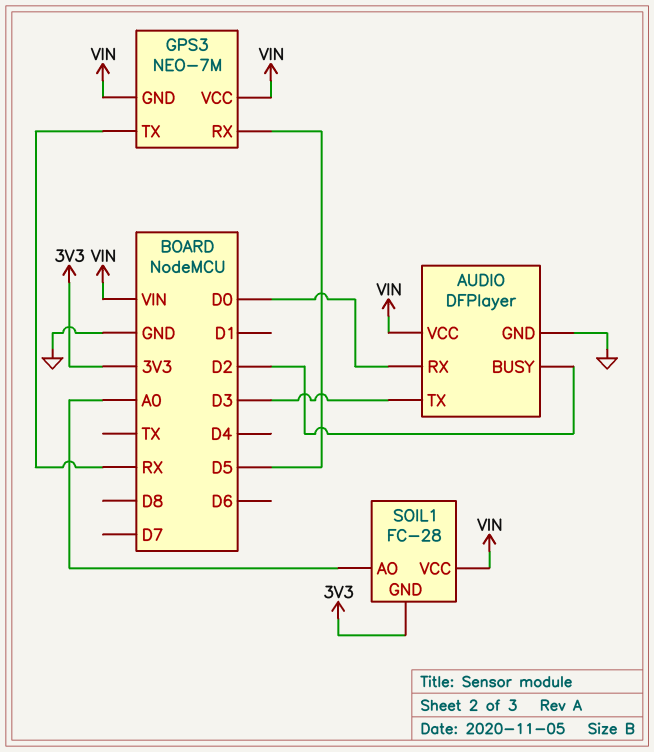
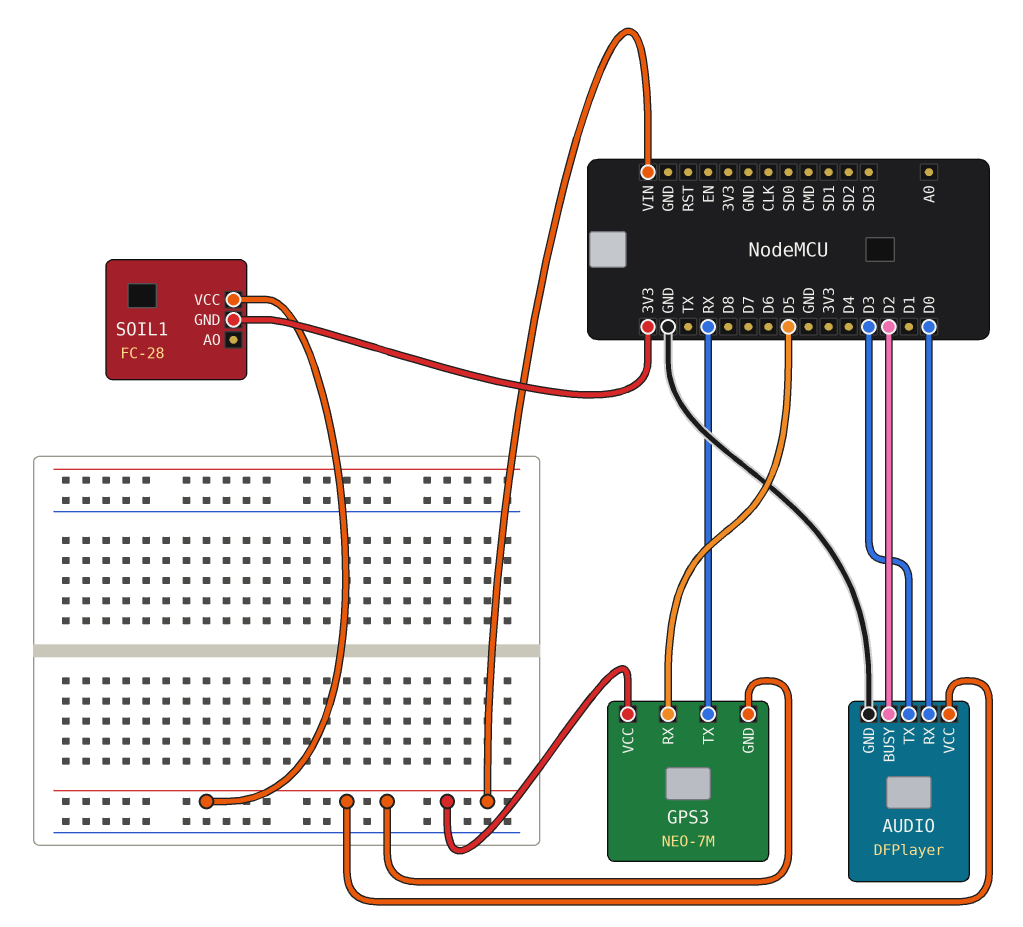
SOIL1 pin AO: A0 -> none

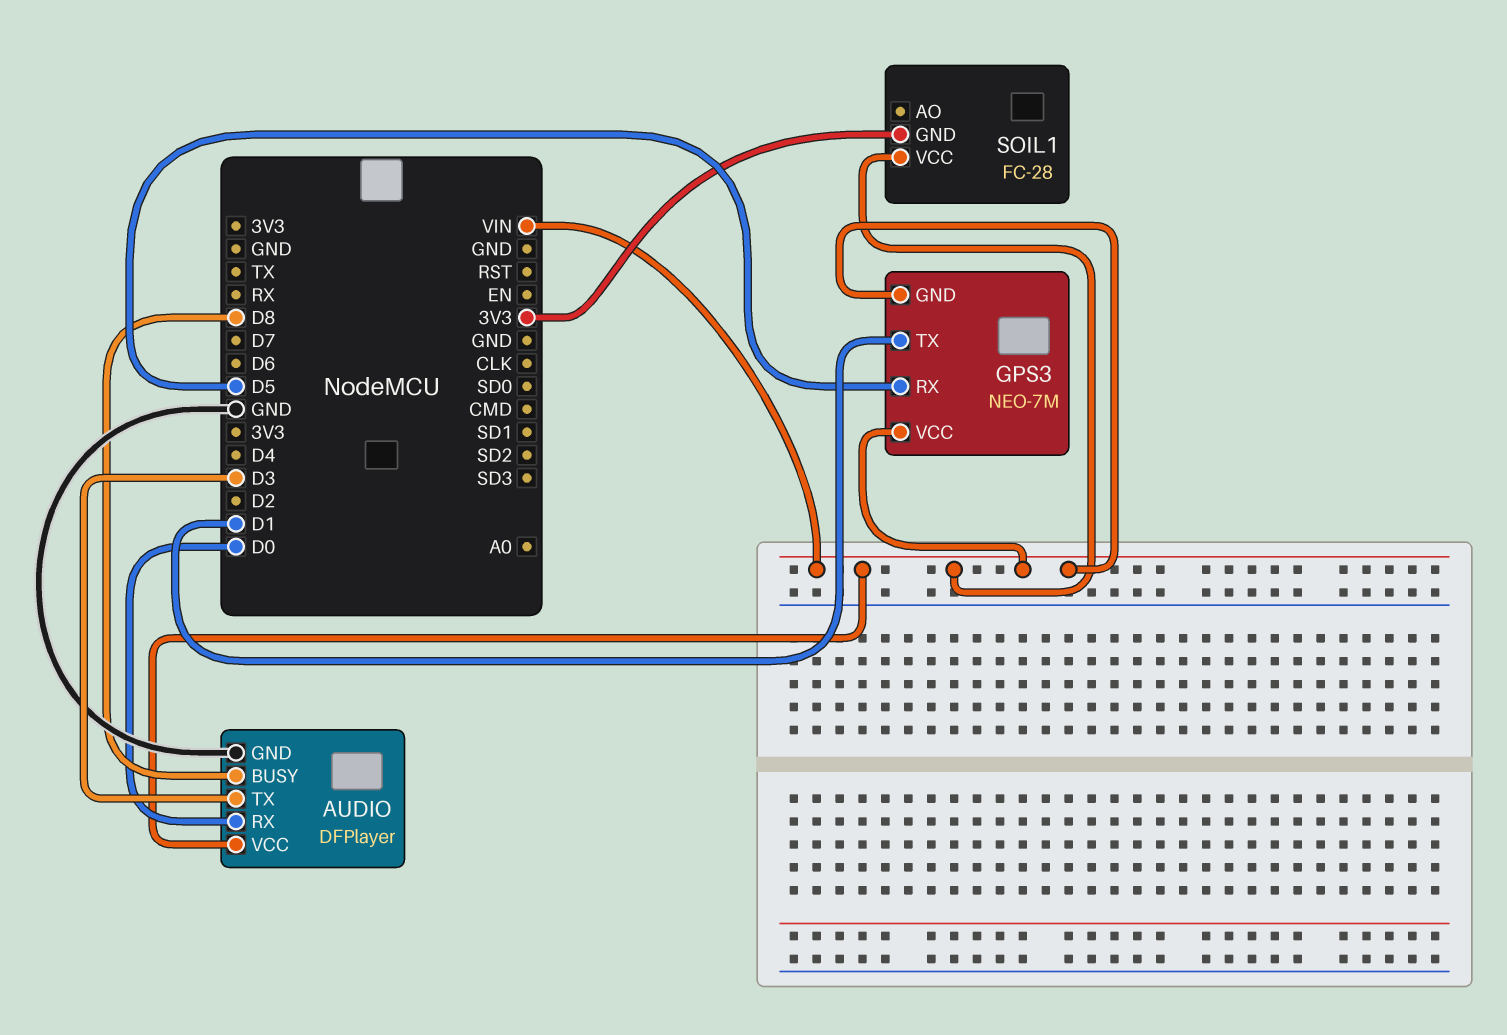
AUDIO pin BUSY: D2 -> D8
GPS3 pin TX: RX -> D1

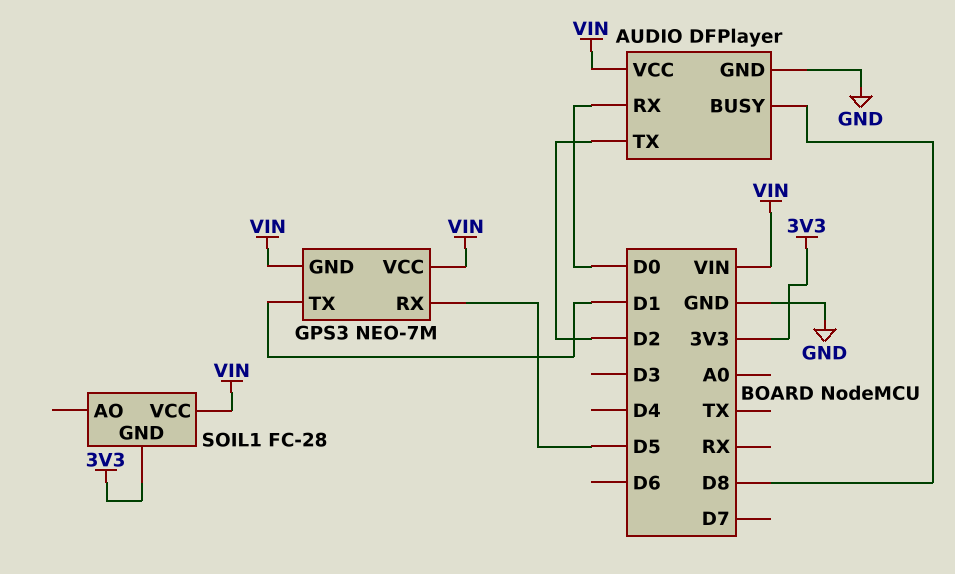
AUDIO pin TX: D3 -> D2

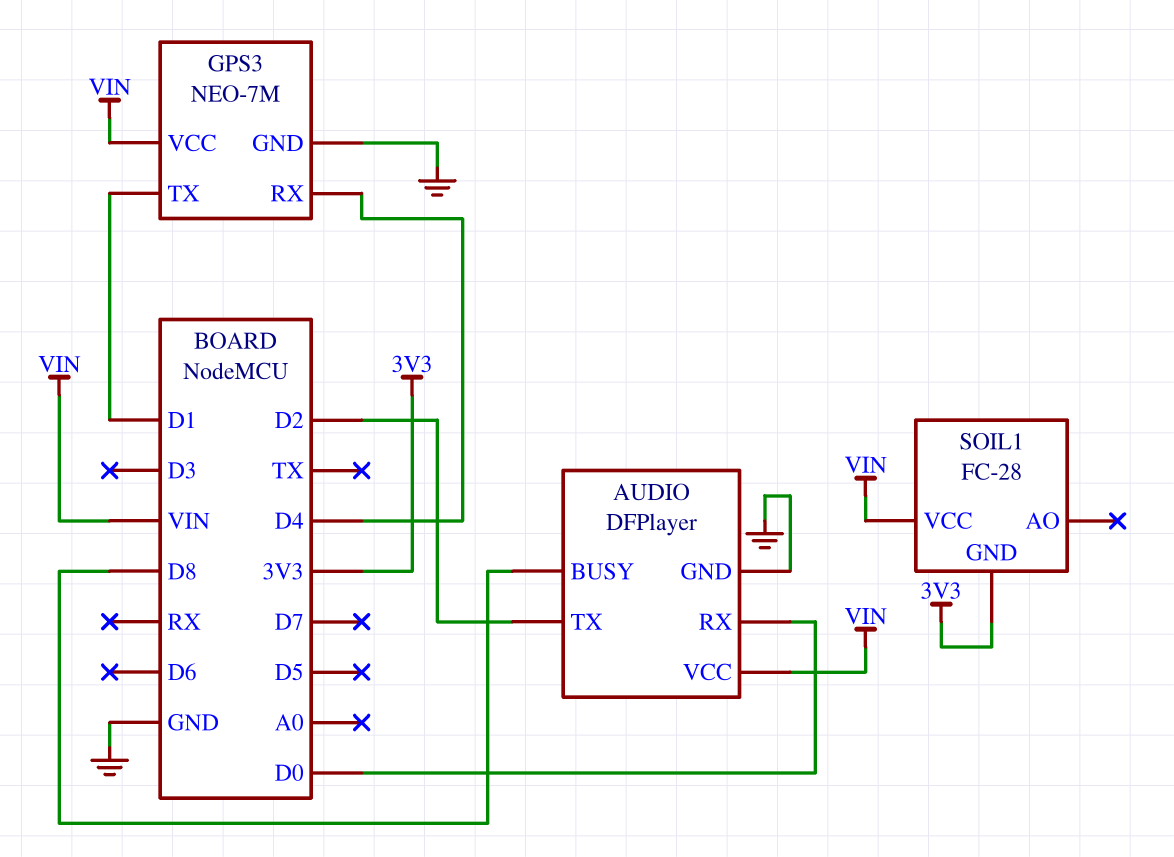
GPS3 pin GND: VIN -> GND
GPS3 pin RX: D5 -> D4

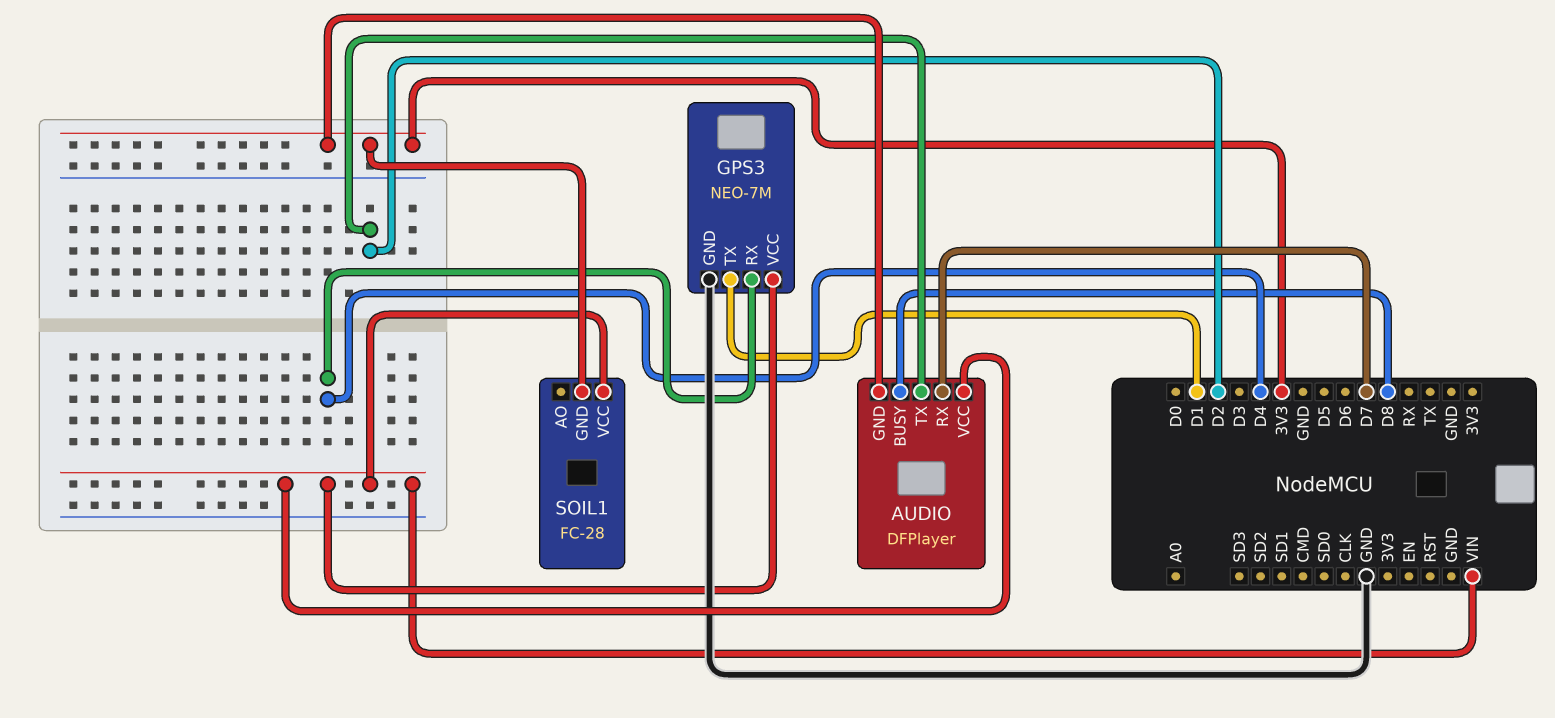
AUDIO pin GND: GND -> 3V3
AUDIO pin RX: D0 -> D7

